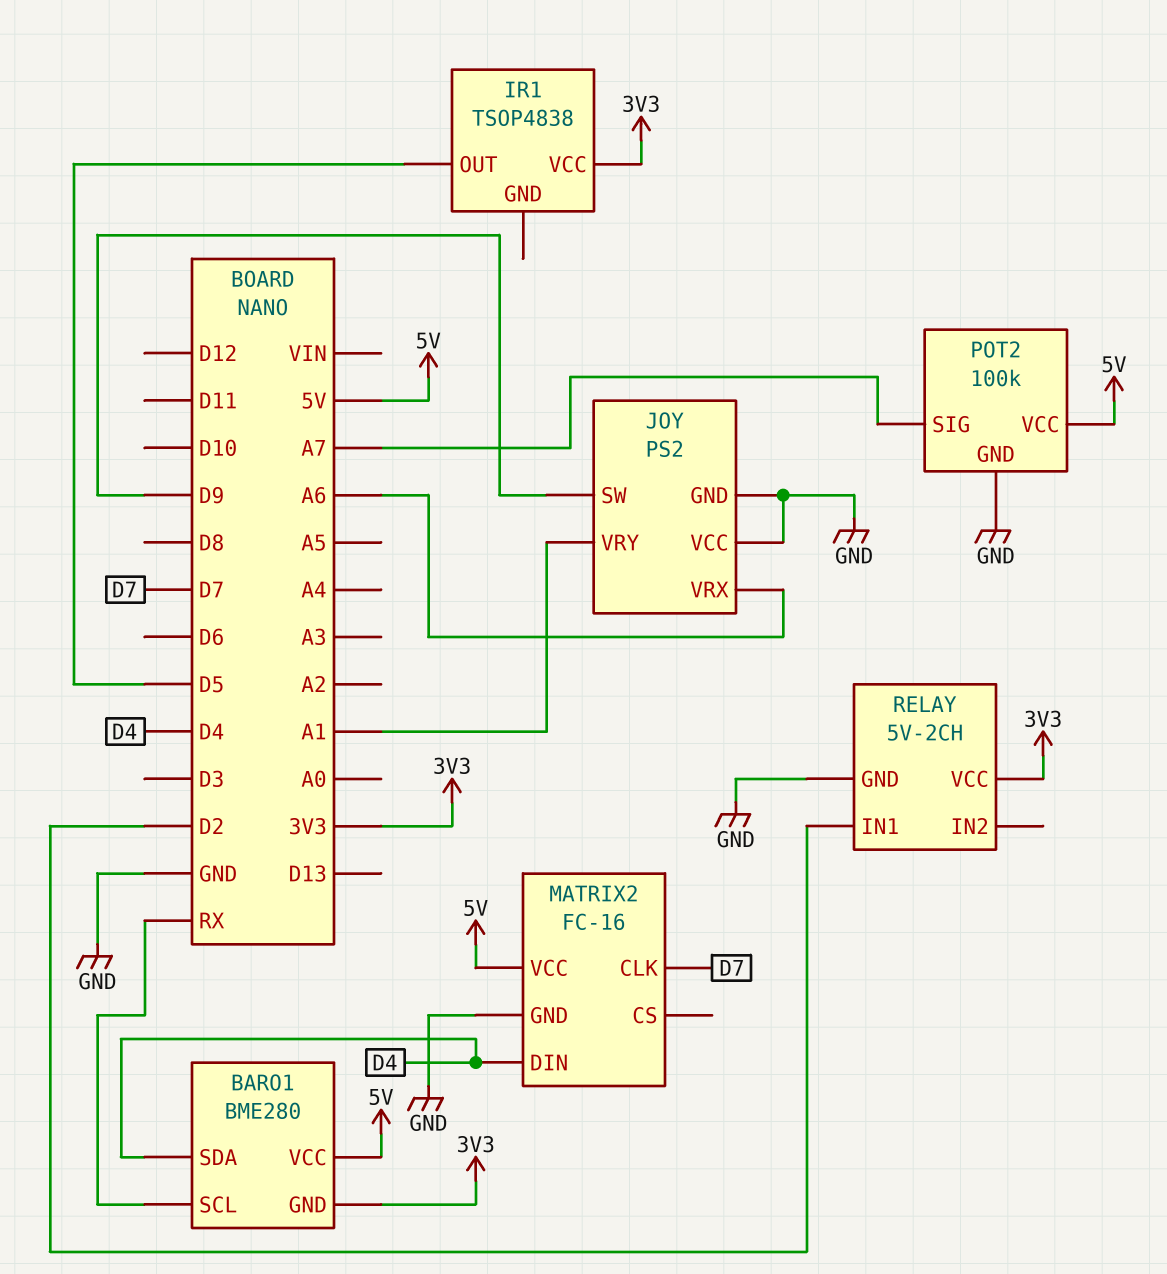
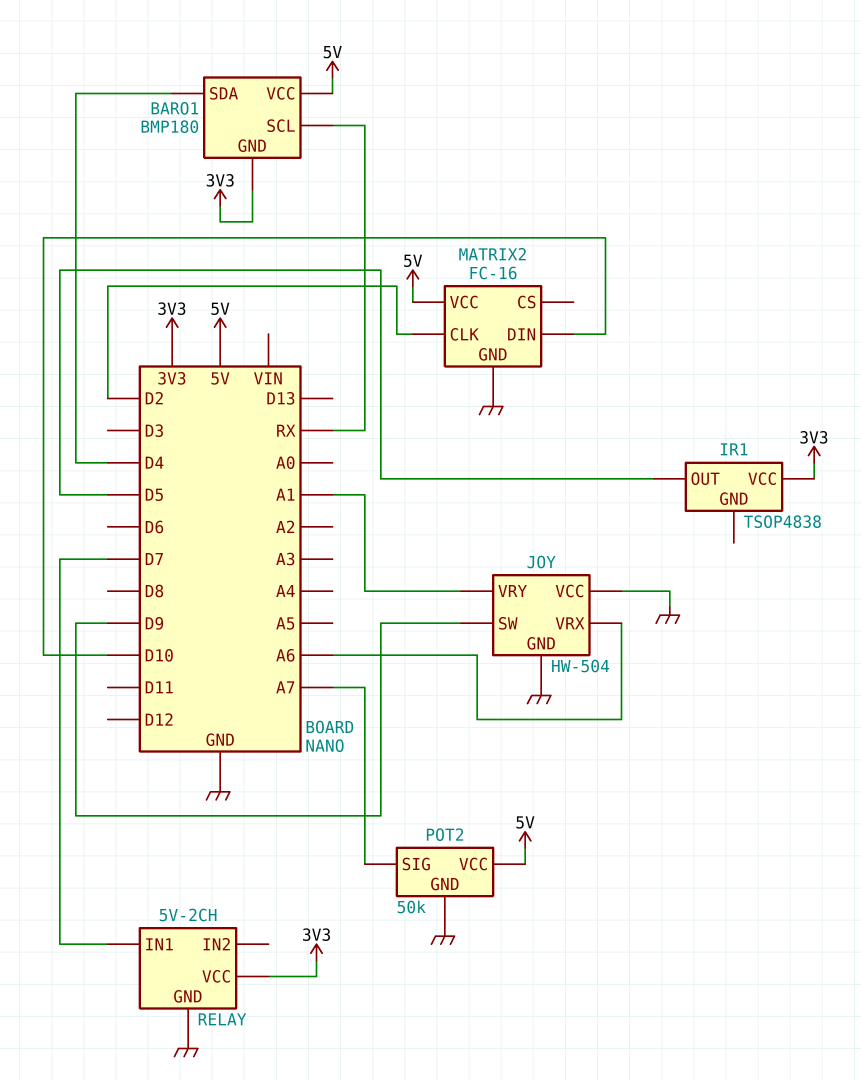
BARO1: BME280 -> BMP180
JOY: PS2 -> HW-504
MATRIX2 pin CLK: D7 -> D2
MATRIX2 pin DIN: D4 -> D10
POT2: 100k -> 50k
RELAY pin IN1: D2 -> D7

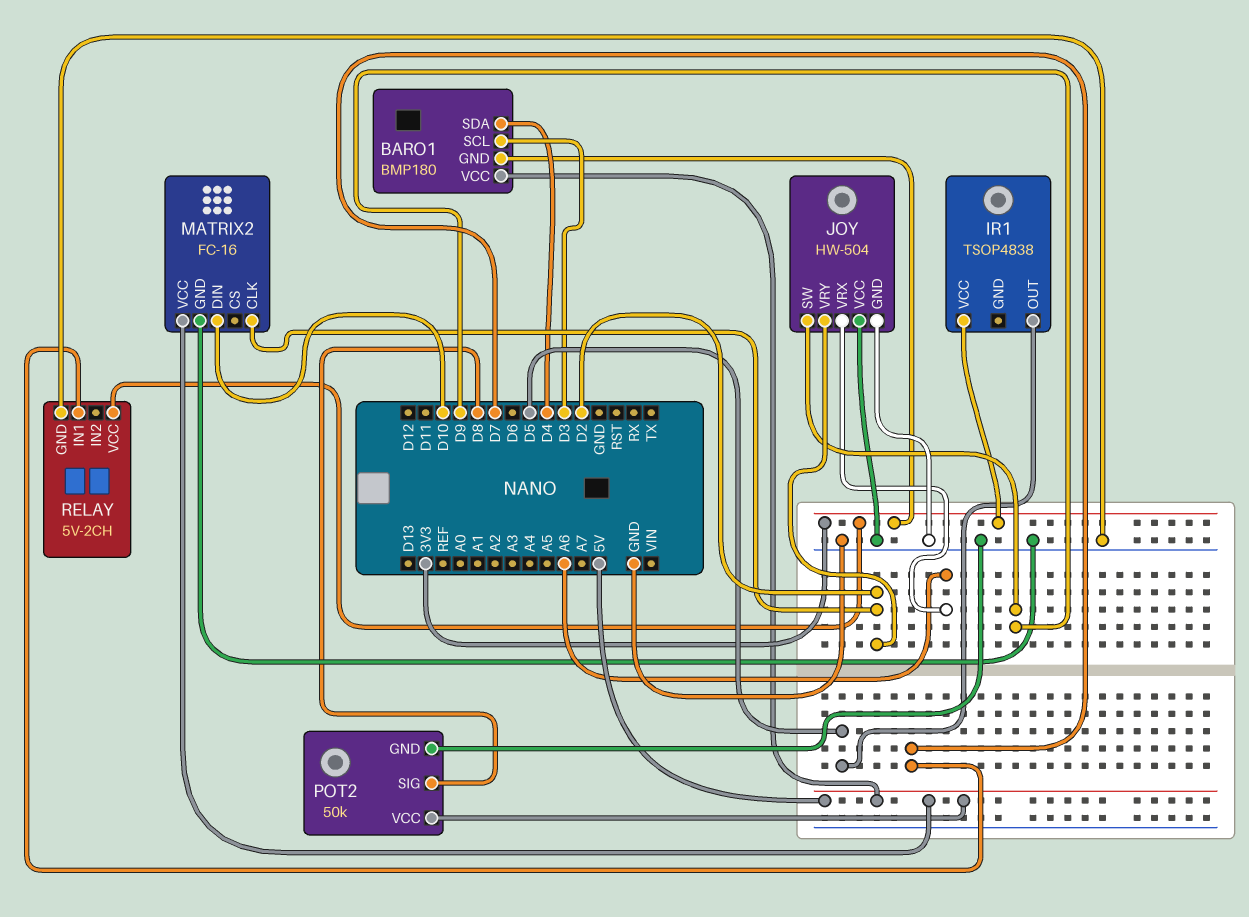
BARO1 pin SCL: RX -> D3
JOY pin VRY: A1 -> D2
POT2 pin SIG: A7 -> D8

